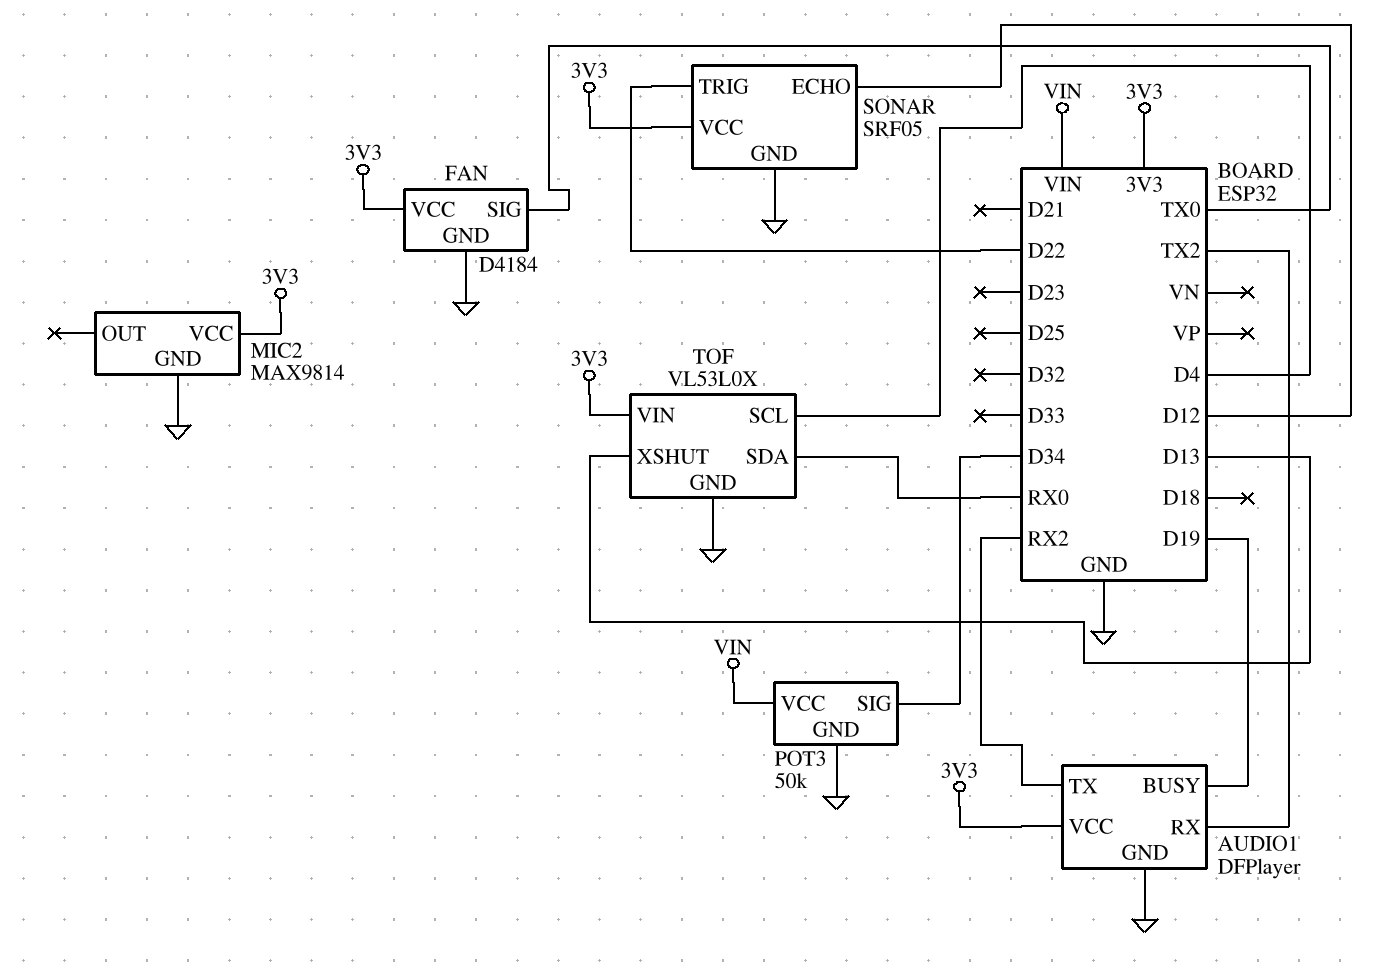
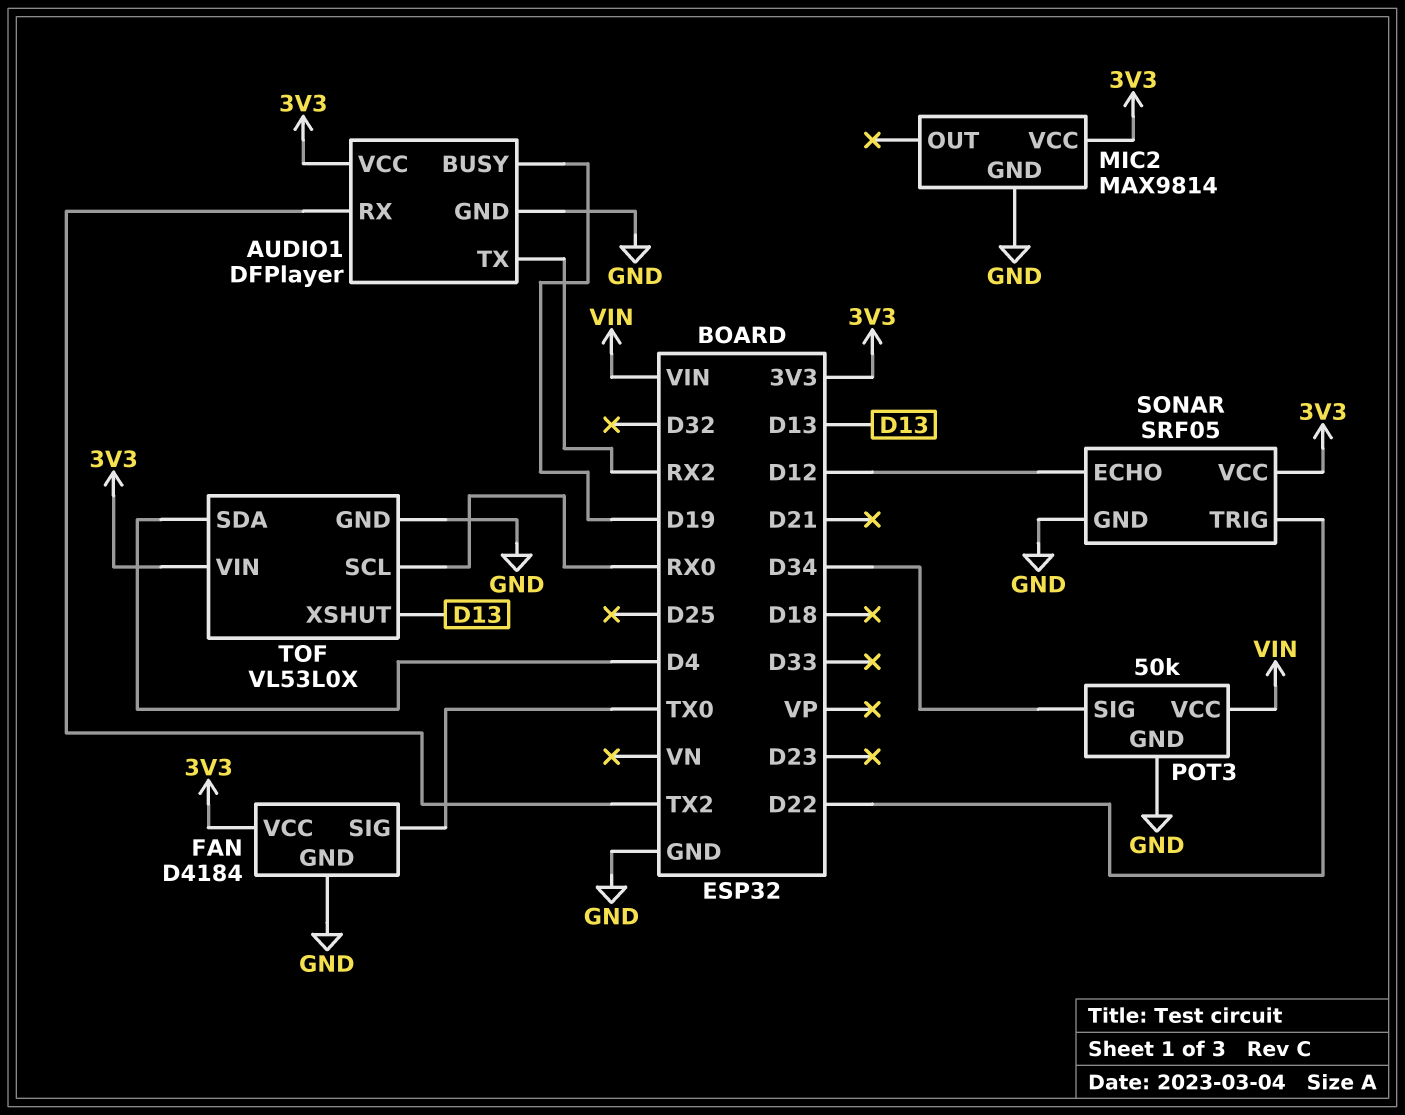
TOF pin SCL: D4 -> RX0
TOF pin SDA: RX0 -> D4

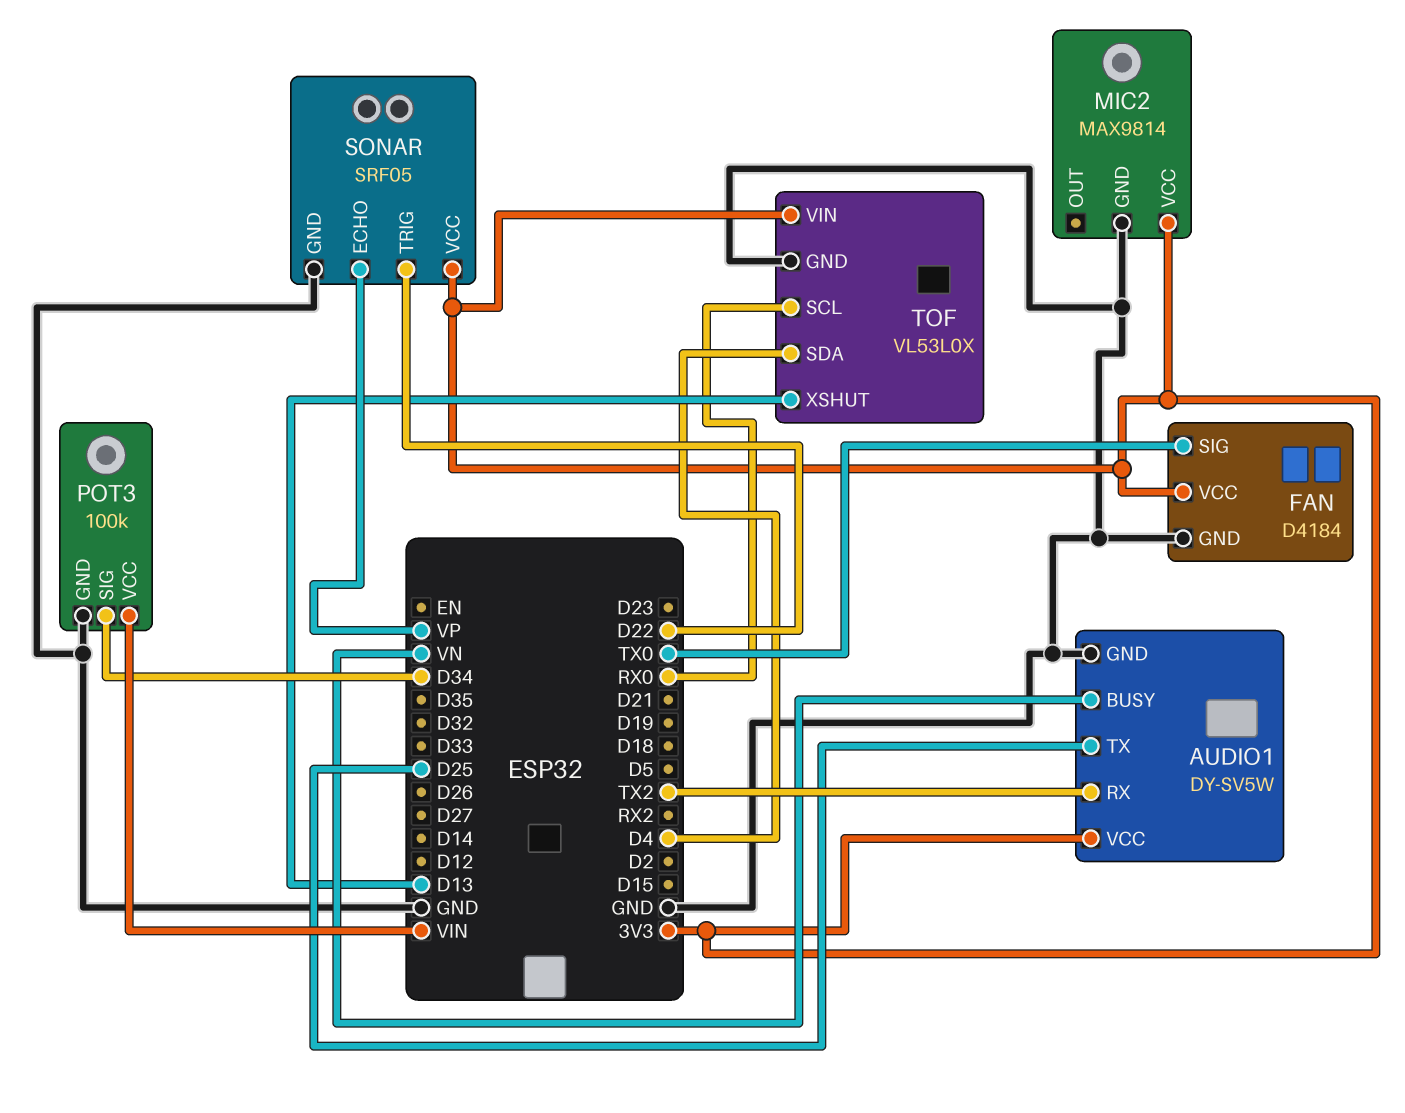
AUDIO1: DFPlayer -> DY-SV5W
AUDIO1 pin BUSY: D19 -> VN
AUDIO1 pin TX: RX2 -> D25
POT3: 50k -> 100k
SONAR pin ECHO: D12 -> VP

